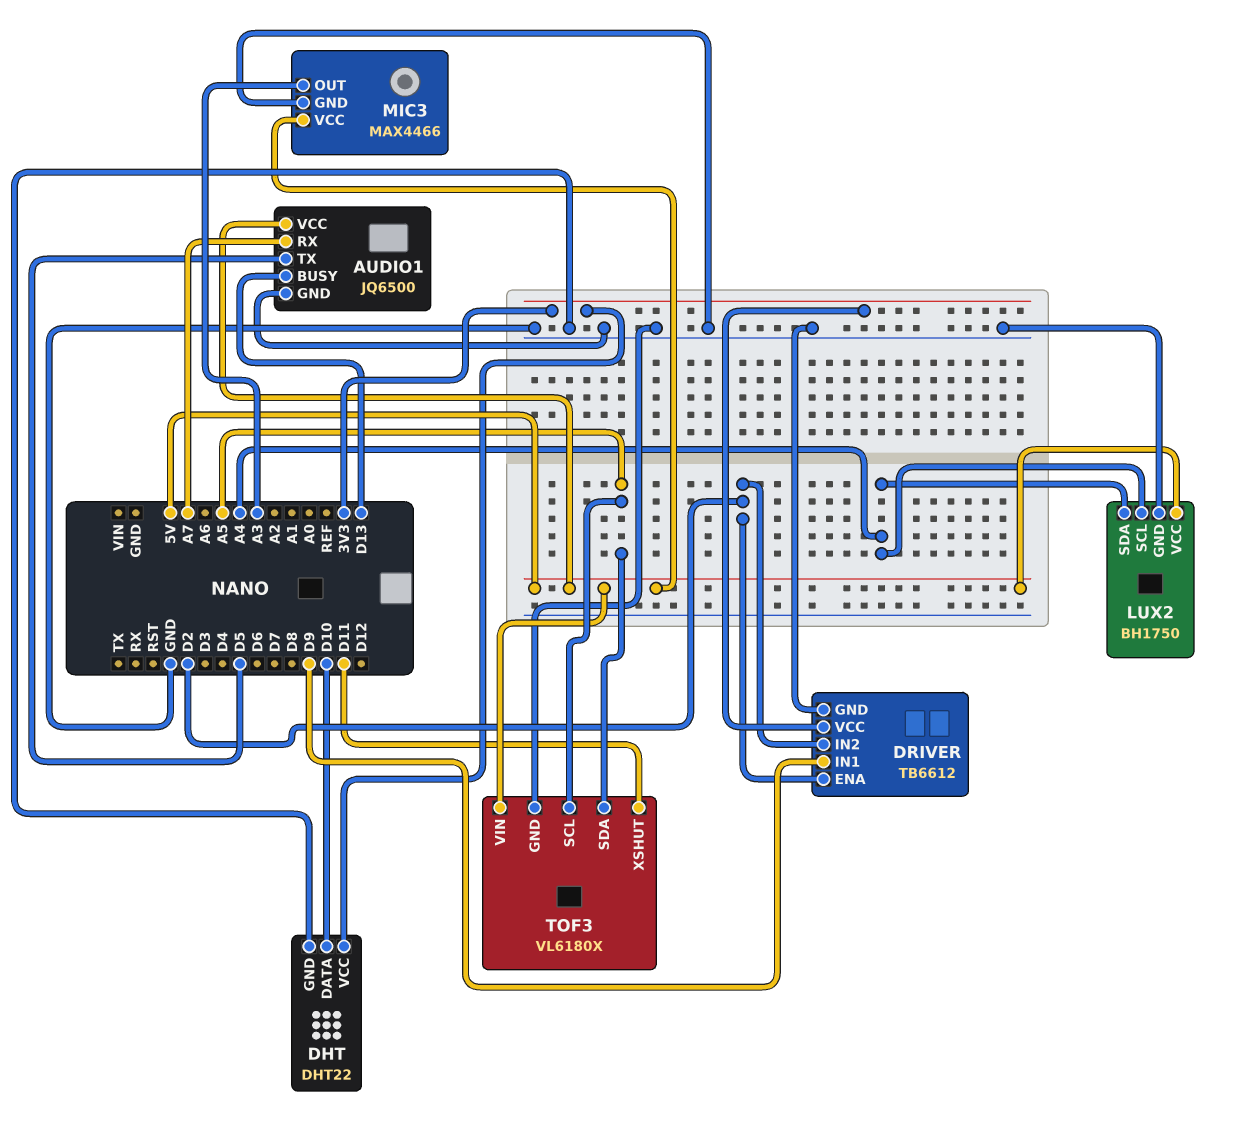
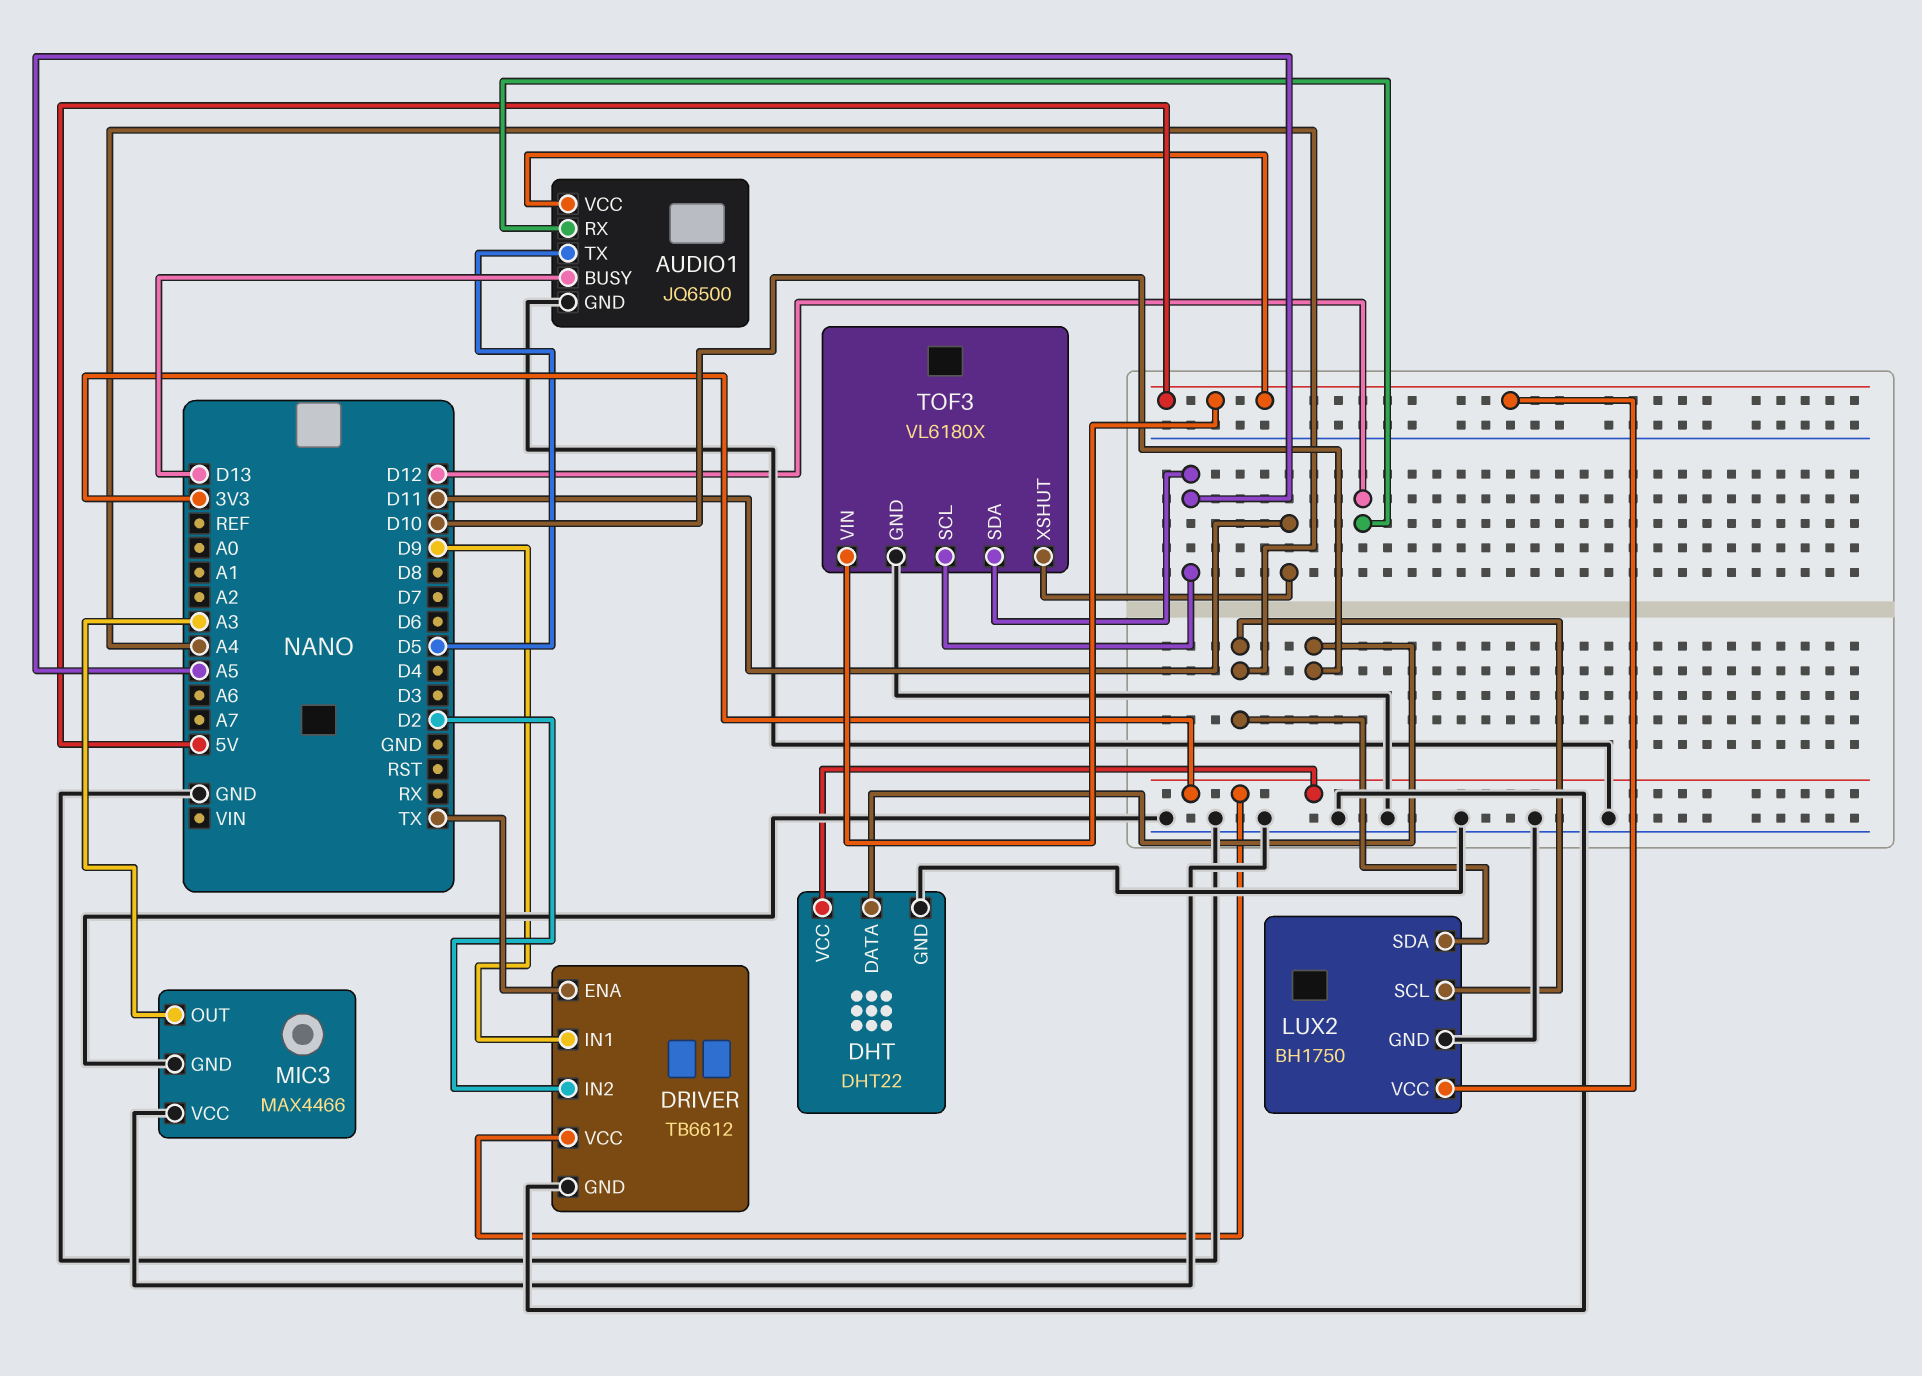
AUDIO1 pin RX: A7 -> D12
DRIVER pin ENA: D2 -> TX
MIC3 pin VCC: 5V -> GND

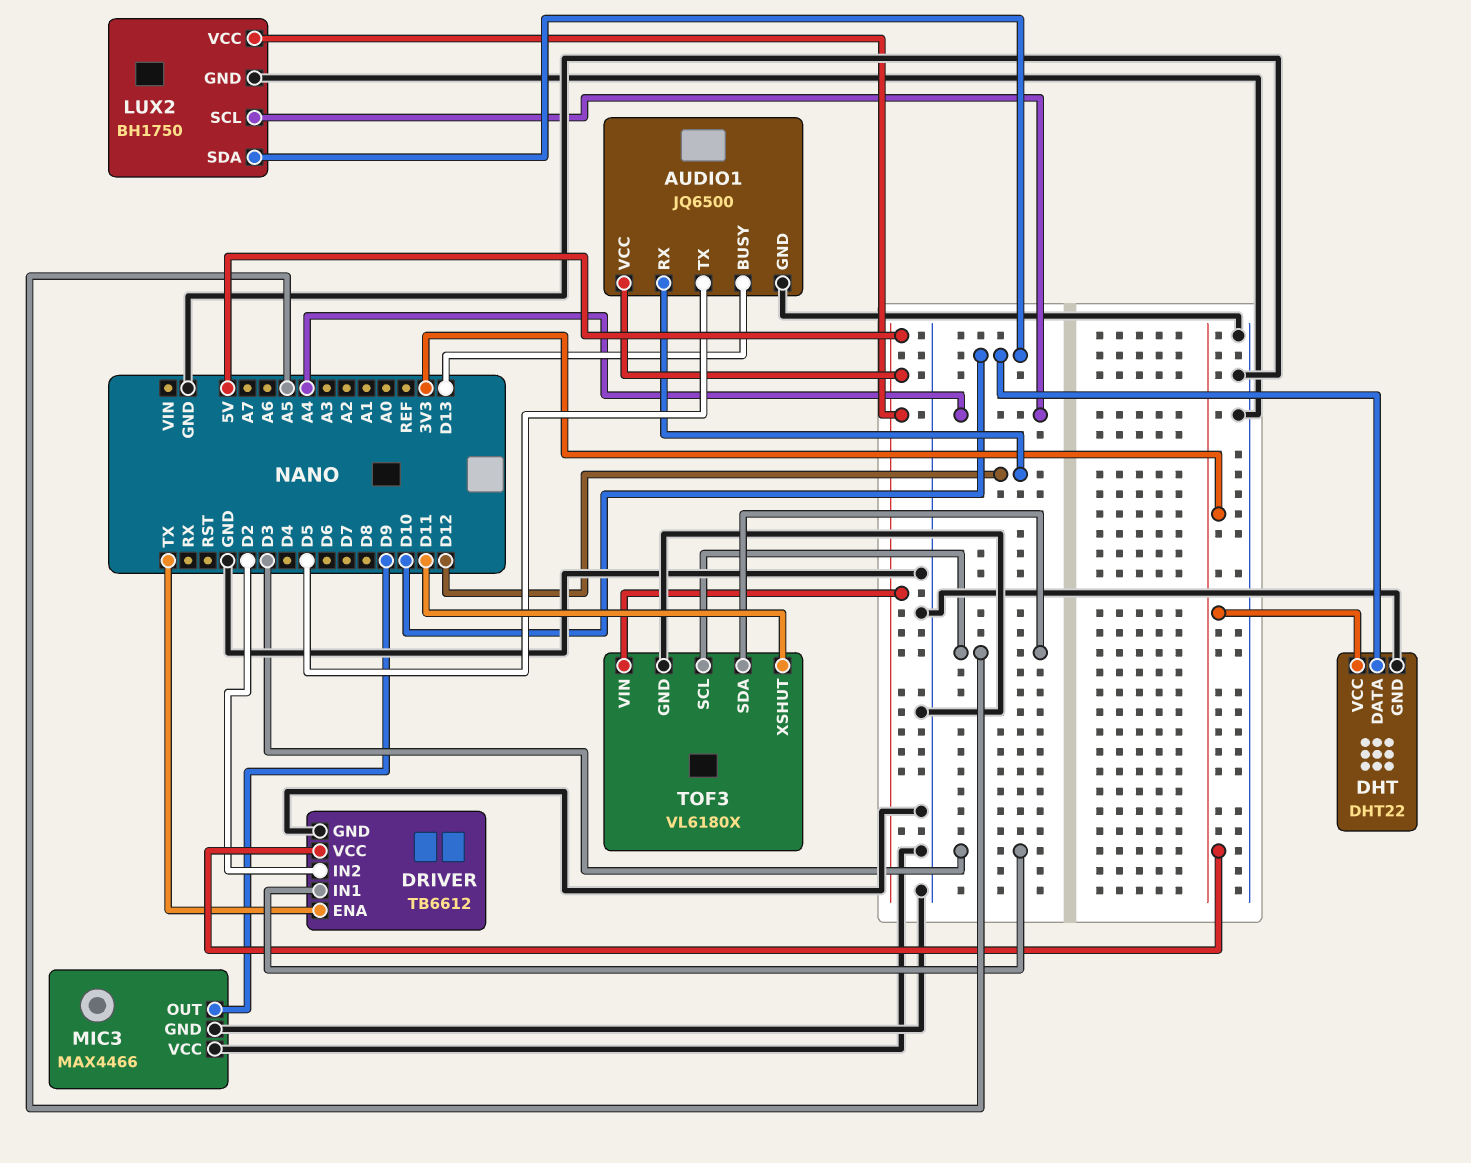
DRIVER pin IN1: D9 -> D3
LUX2 pin SDA: A4 -> D10
MIC3 pin OUT: A3 -> D9

